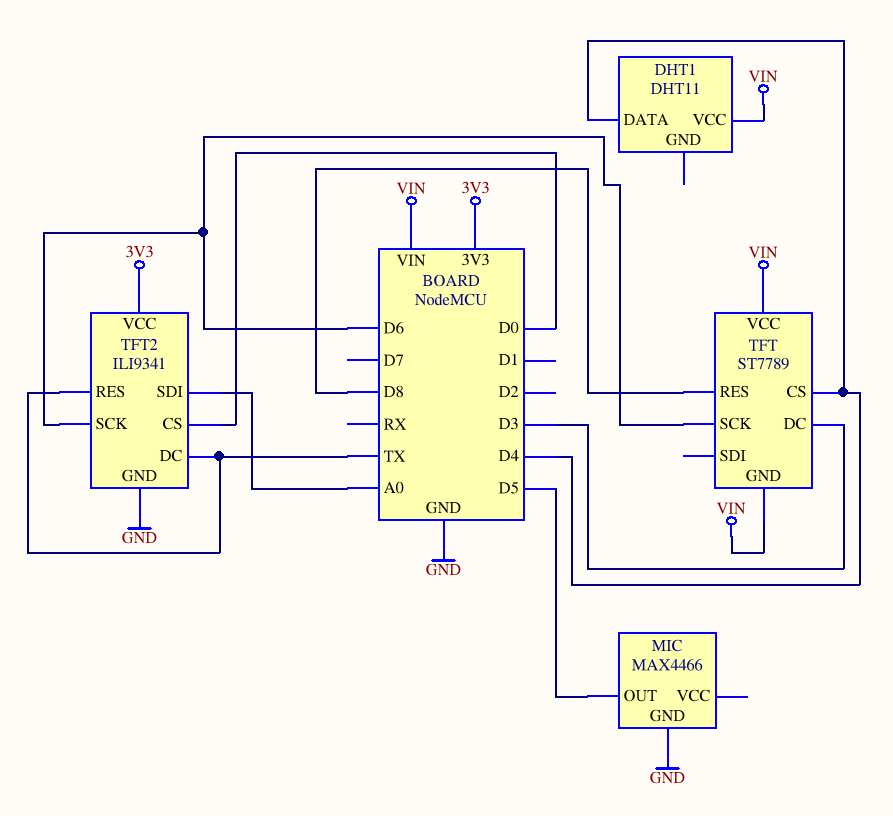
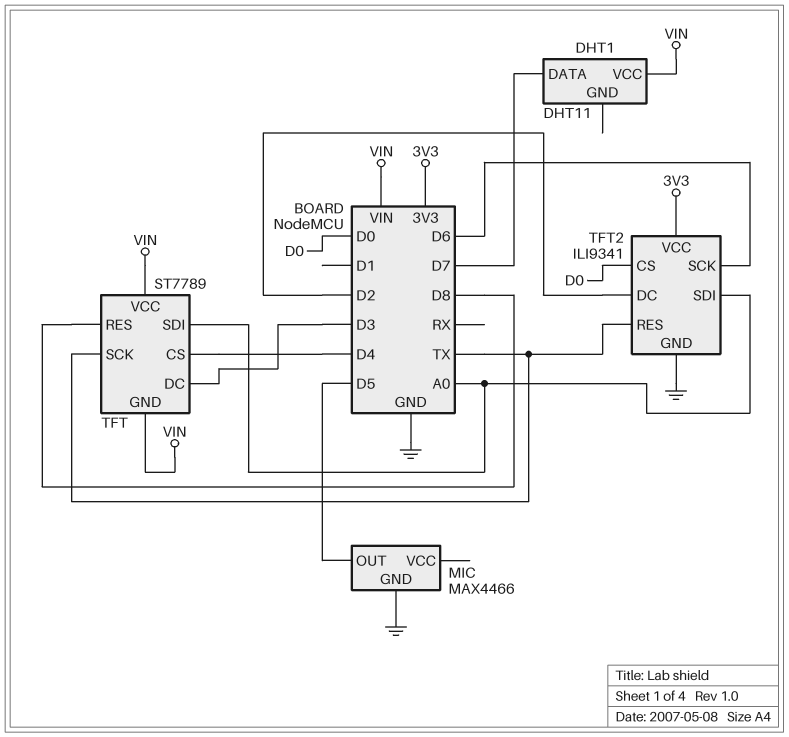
DHT1 pin DATA: D4 -> D7
TFT pin SCK: D6 -> TX
TFT pin SDI: none -> A0
TFT2 pin DC: TX -> D2

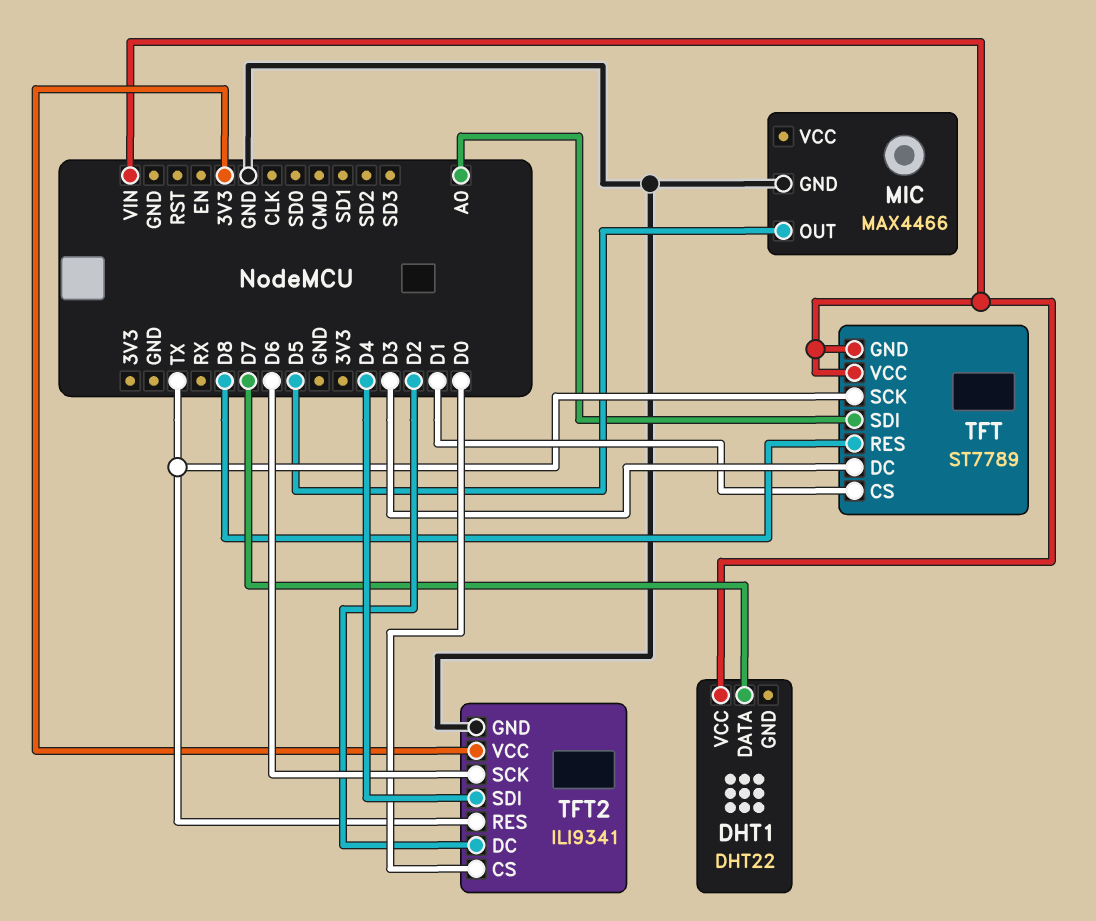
DHT1: DHT11 -> DHT22
TFT pin CS: D4 -> D1
TFT2 pin SDI: A0 -> D4

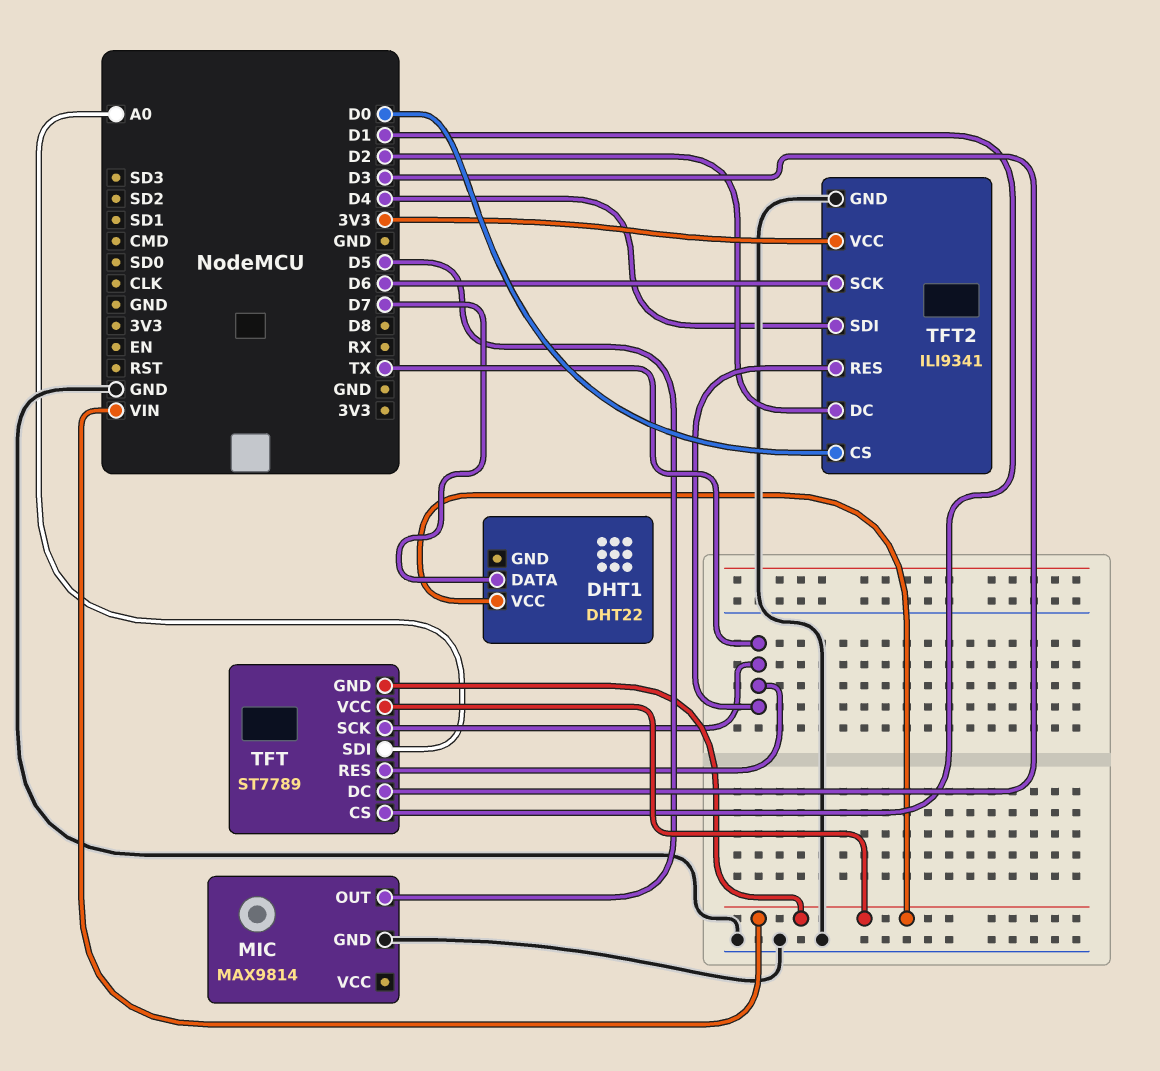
MIC: MAX4466 -> MAX9814
TFT pin RES: D8 -> TX

